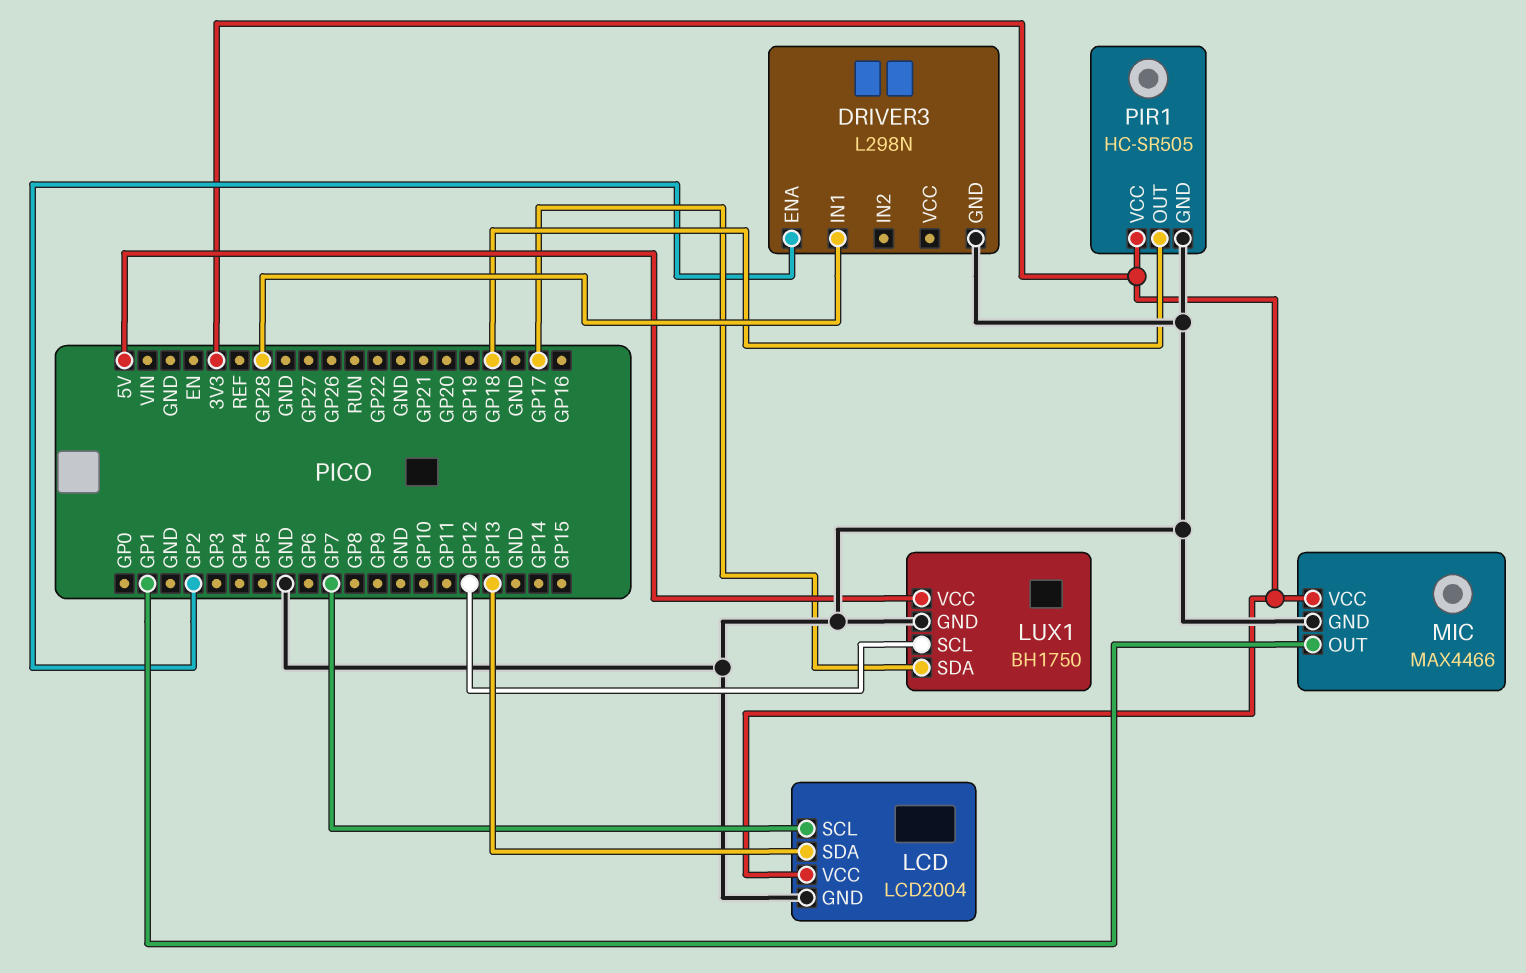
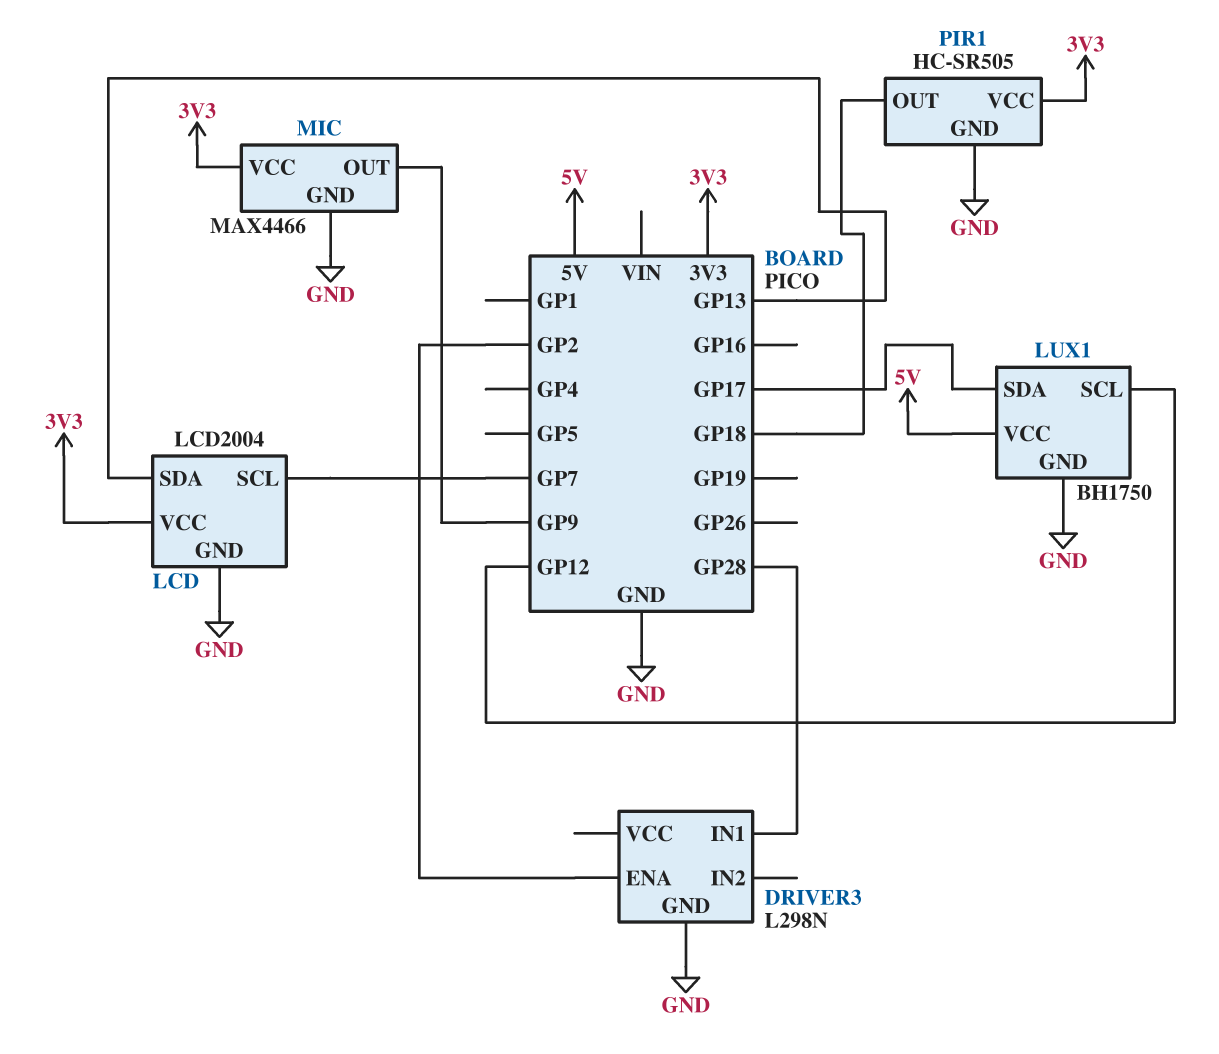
MIC pin OUT: GP1 -> GP9

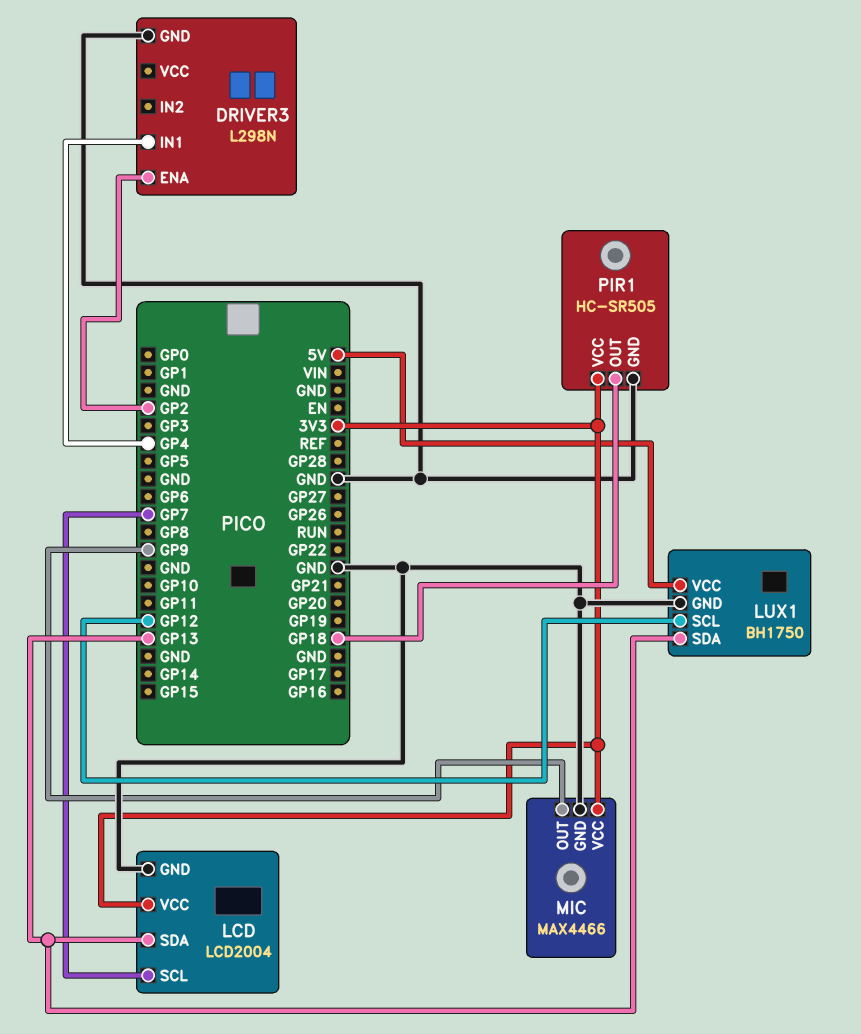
DRIVER3 pin IN1: GP28 -> GP4
LUX1 pin SDA: GP17 -> GP13

